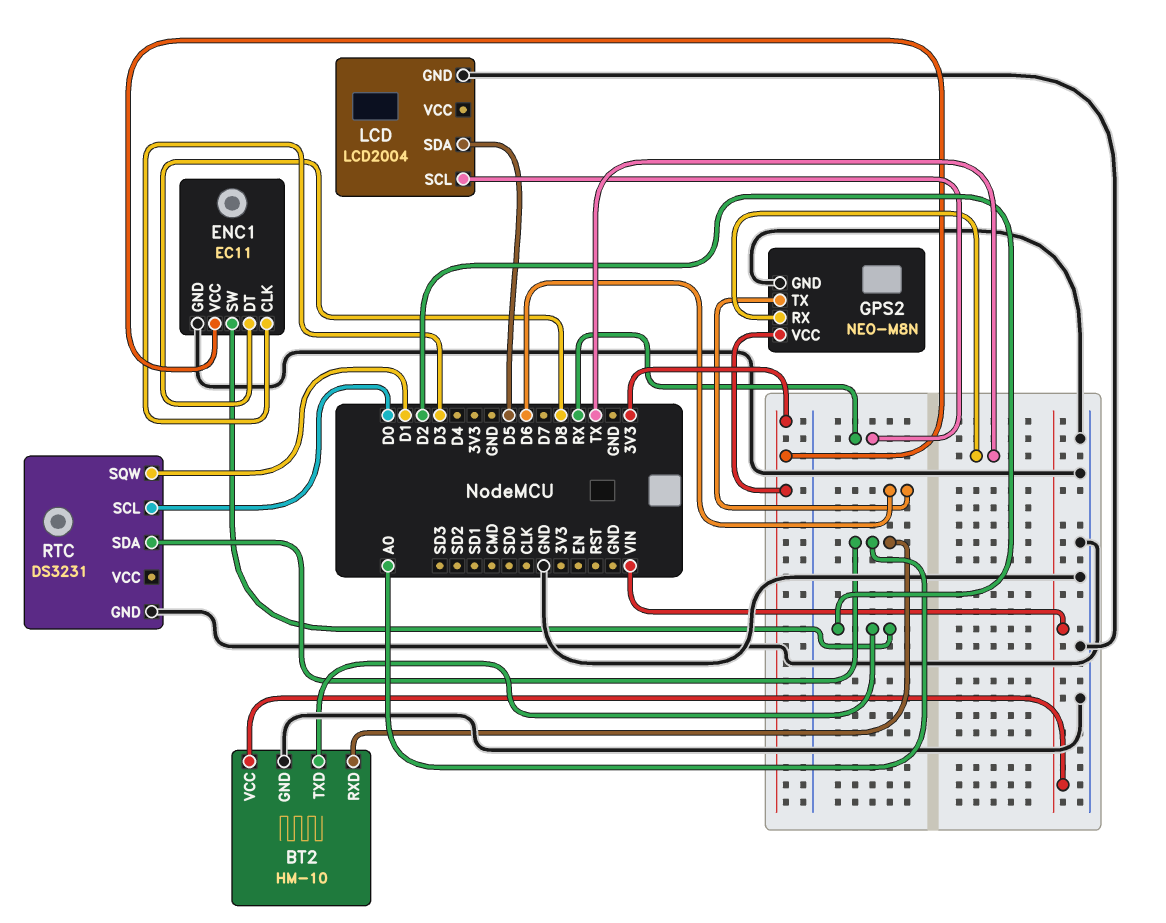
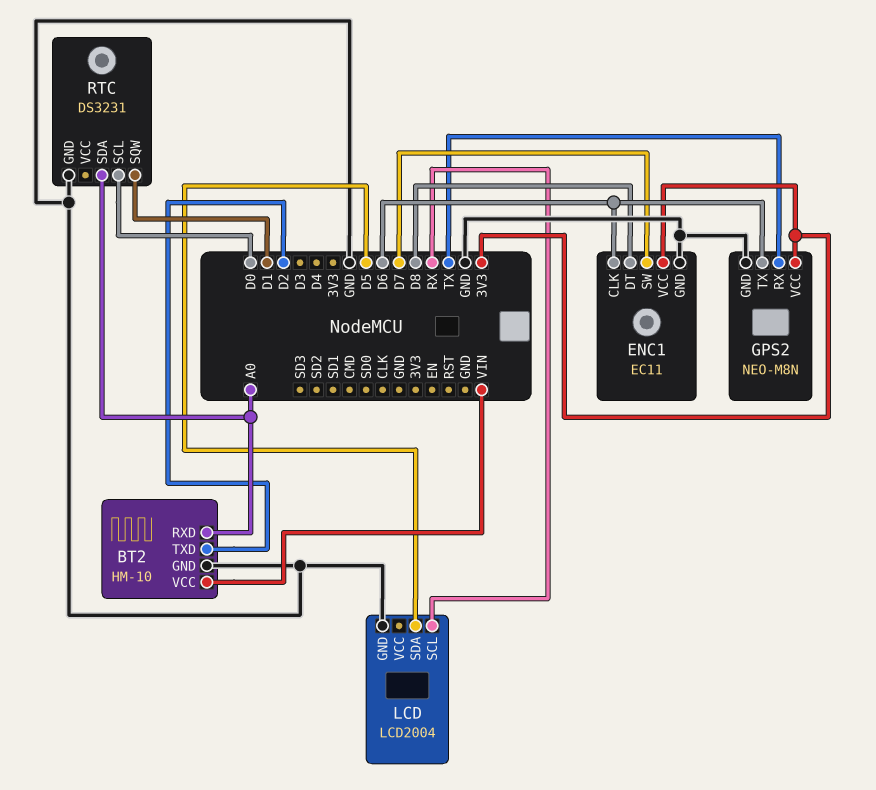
ENC1 pin CLK: D3 -> D6
ENC1 pin SW: D2 -> D7

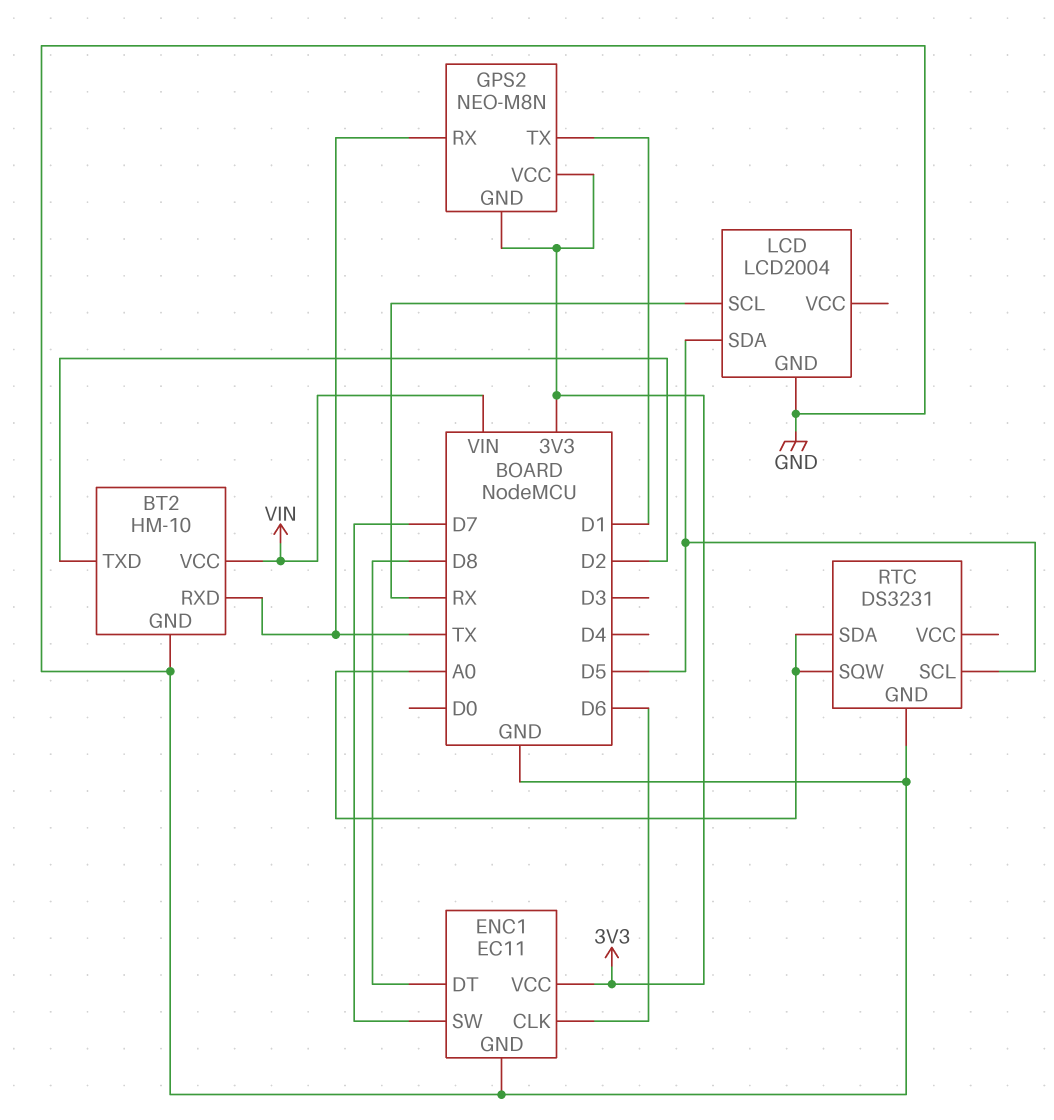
BT2 pin RXD: A0 -> TX
GPS2 pin GND: GND -> 3V3
GPS2 pin TX: D6 -> D1
RTC pin SCL: D0 -> D5
RTC pin SQW: D1 -> A0

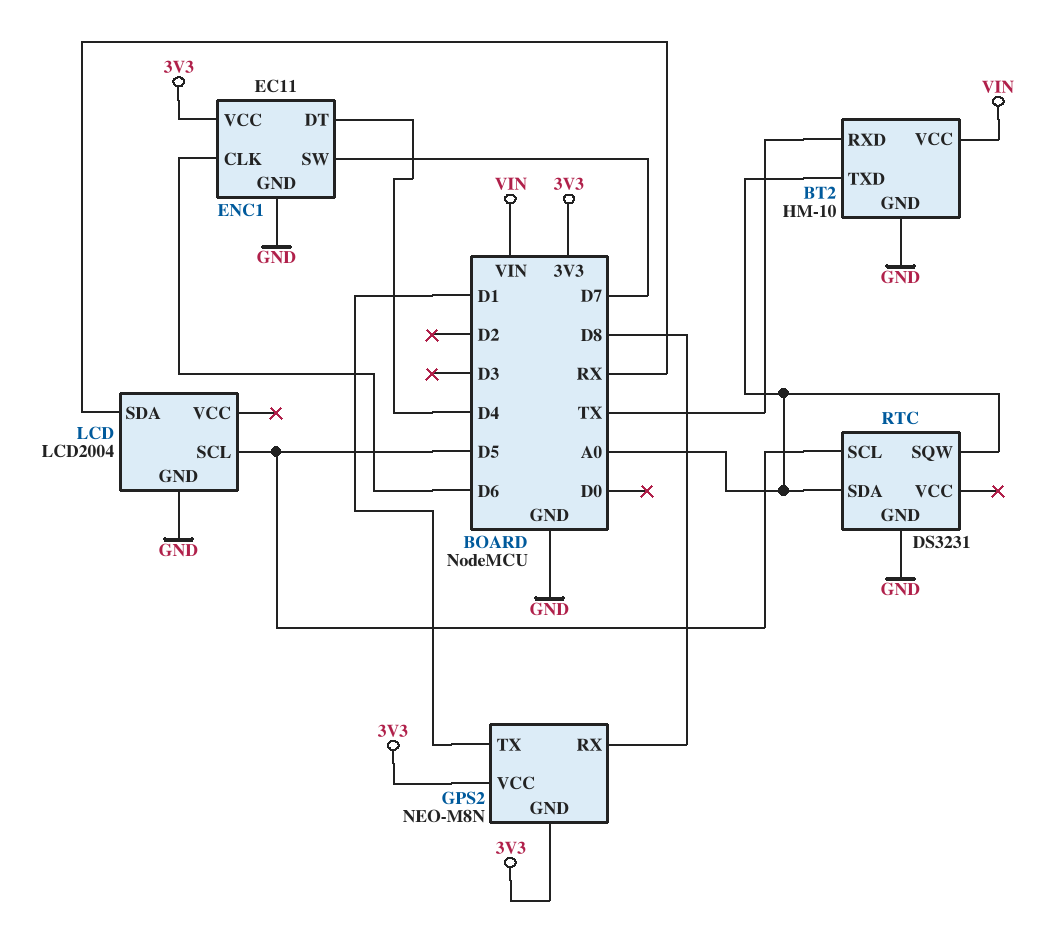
BT2 pin TXD: D2 -> A0
ENC1 pin DT: D8 -> D4
GPS2 pin RX: TX -> D8
LCD pin SCL: RX -> D5
LCD pin SDA: D5 -> RX

